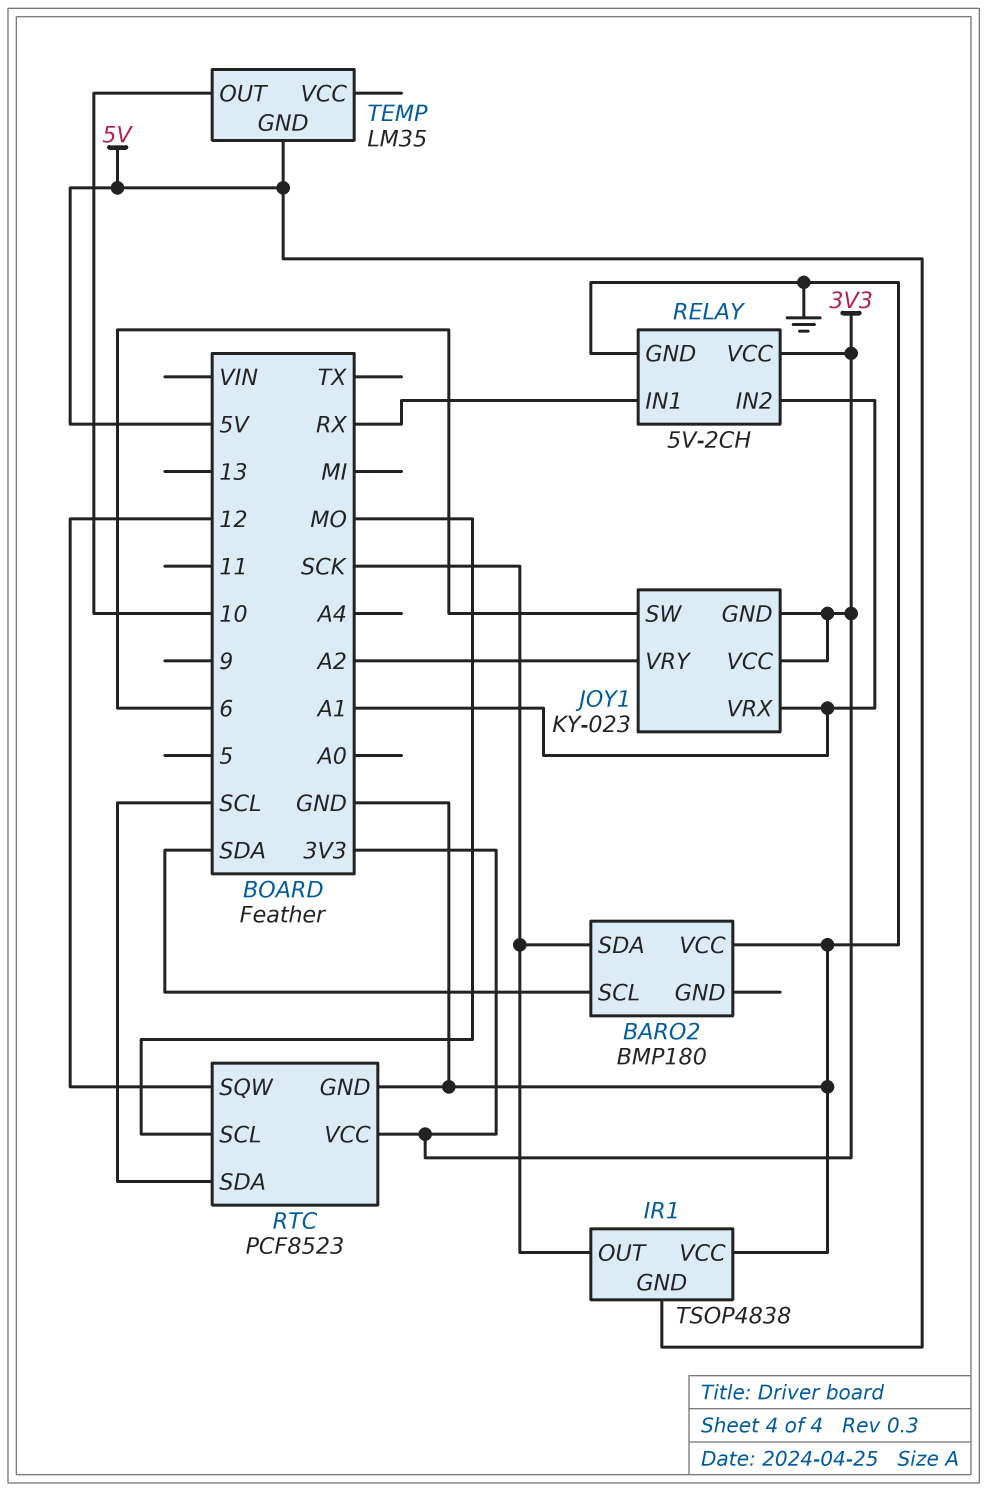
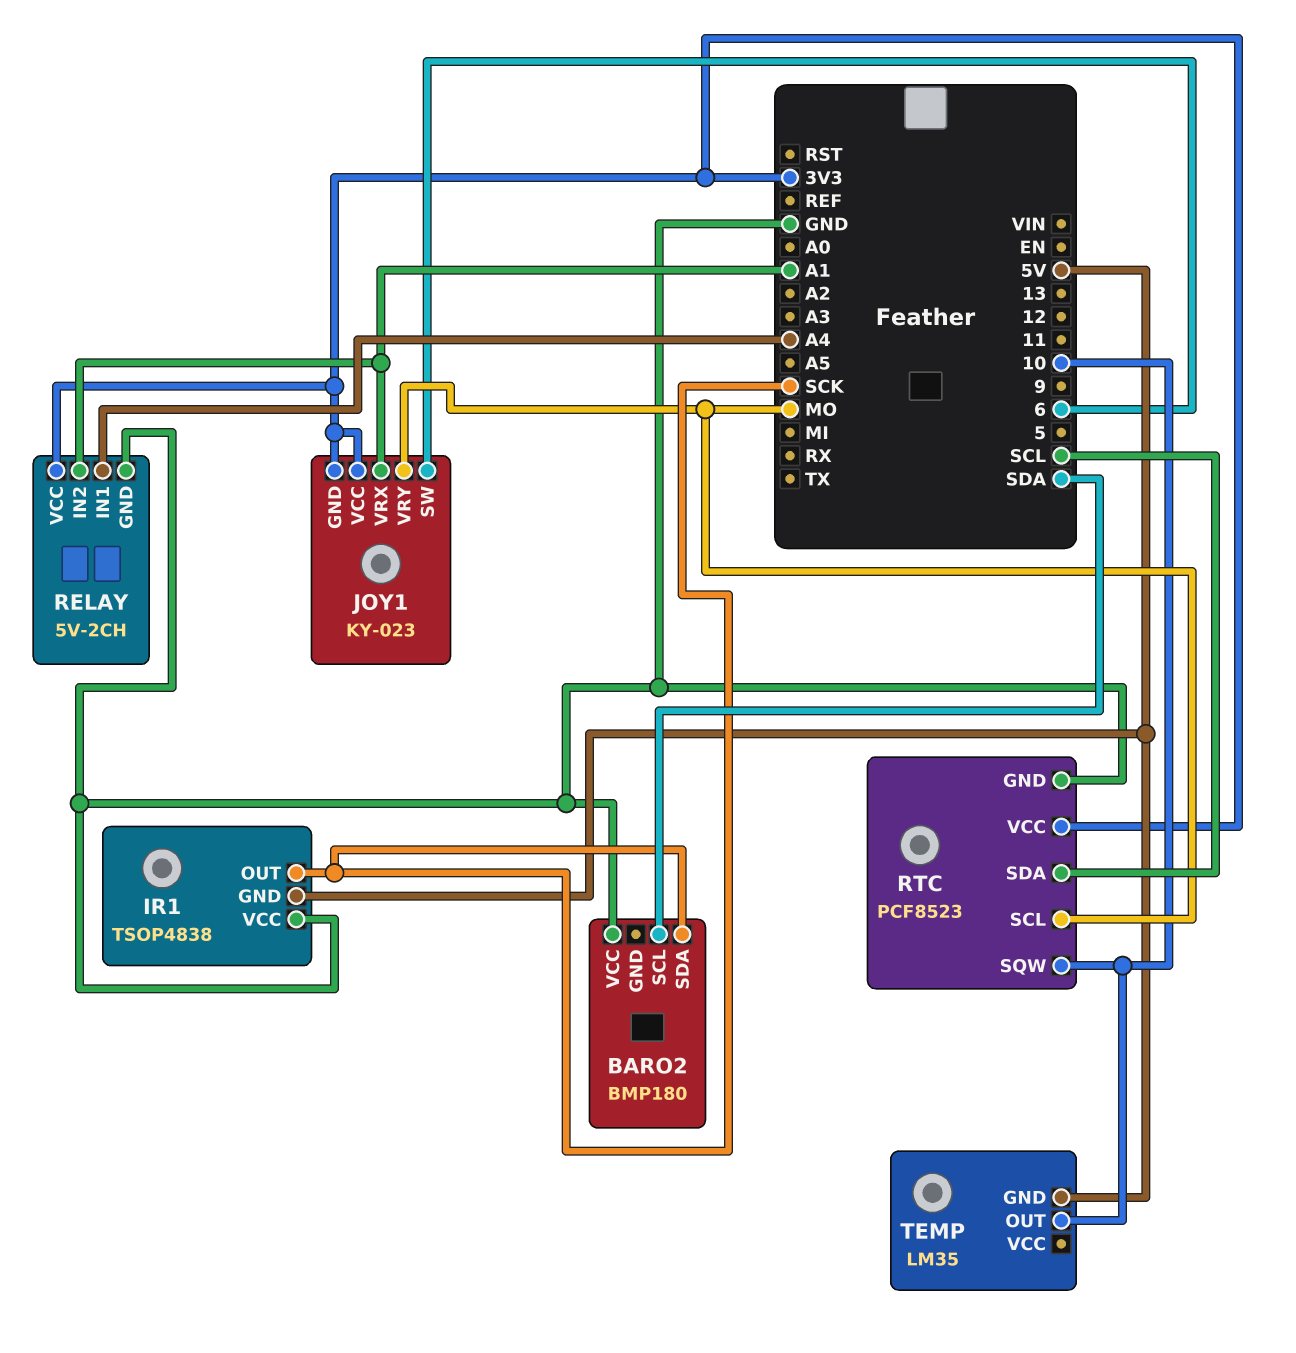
JOY1 pin VRY: A2 -> MO
RELAY pin IN1: RX -> A4
RTC pin SQW: 12 -> 10

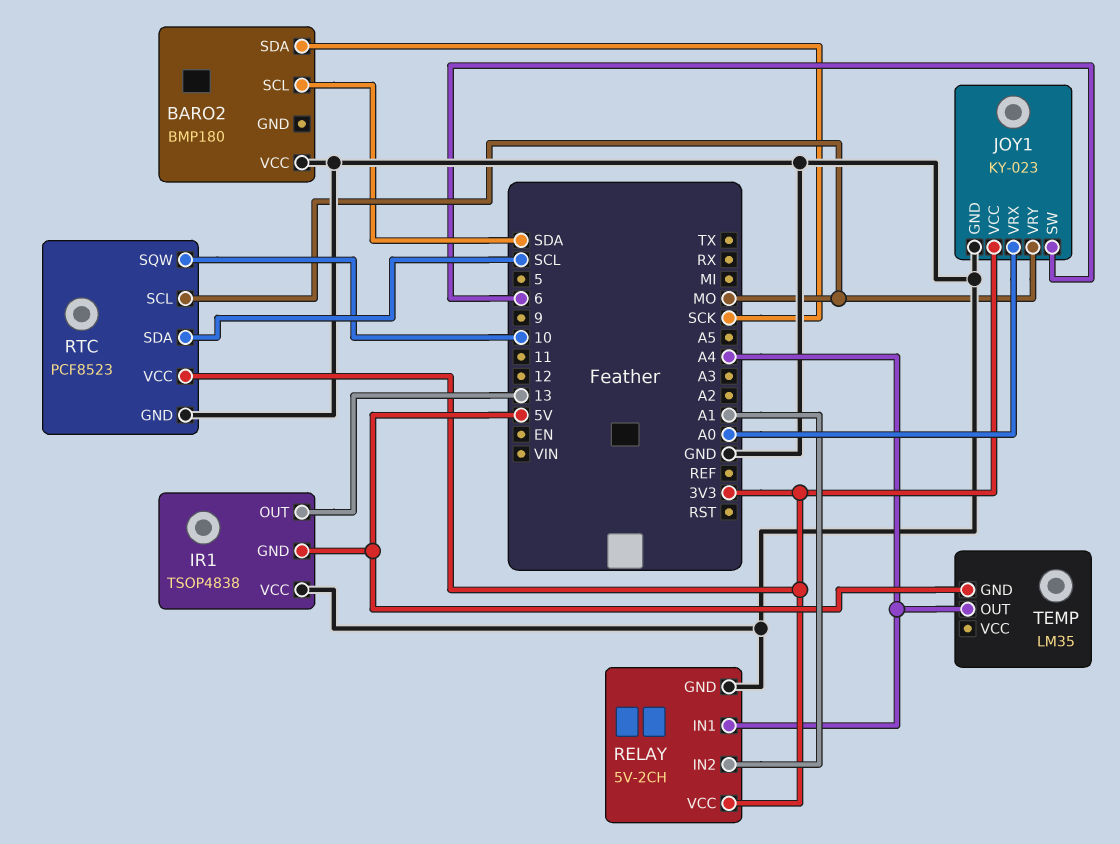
IR1 pin OUT: SCK -> 13
JOY1 pin GND: 3V3 -> GND
JOY1 pin VRX: A1 -> A0
TEMP pin OUT: 10 -> A4

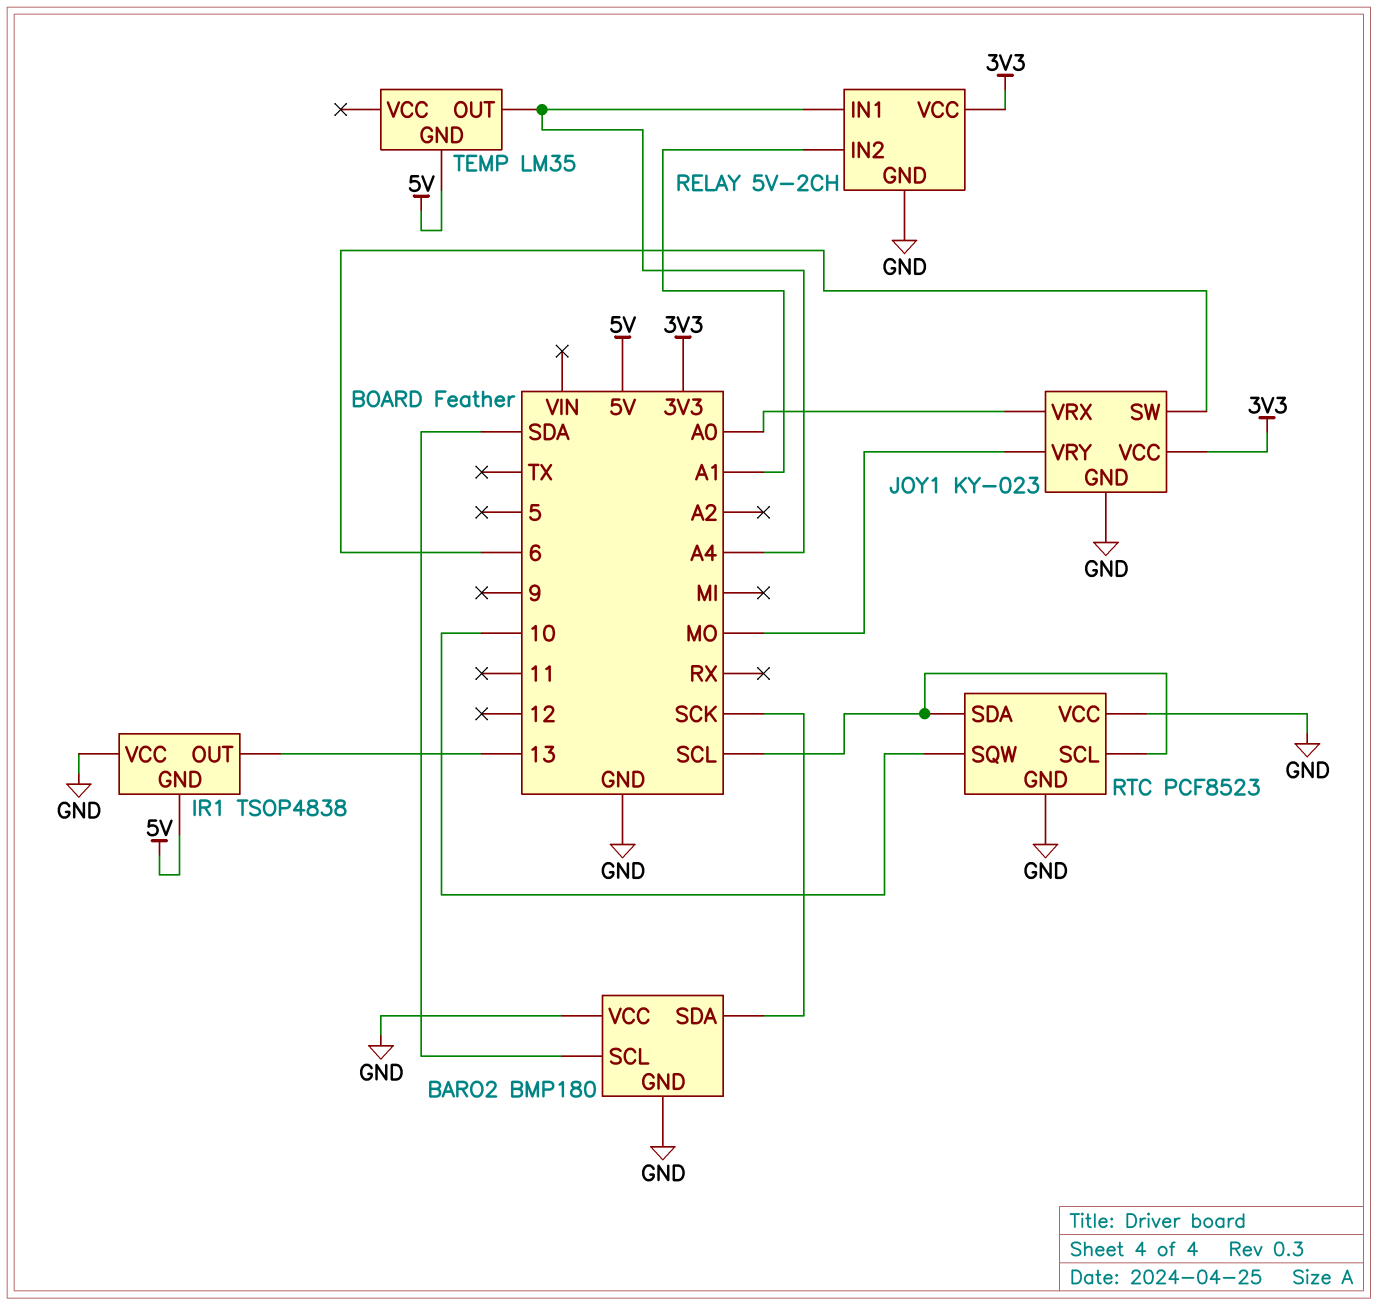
BARO2 pin GND: none -> GND
RTC pin SCL: MO -> SCL
RTC pin VCC: 3V3 -> GND

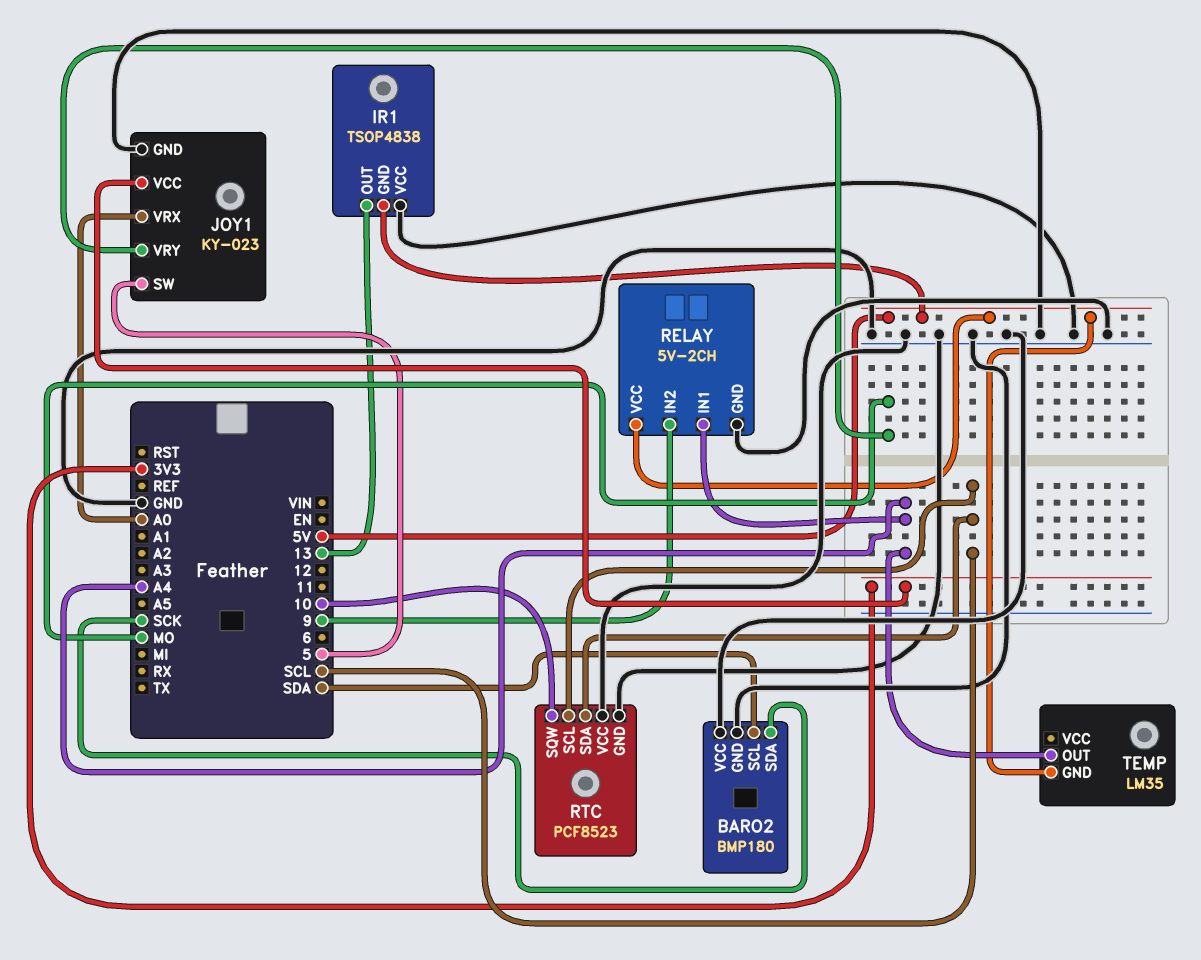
JOY1 pin SW: 6 -> 5
RELAY pin IN2: A1 -> 9
RELAY pin VCC: 3V3 -> 5V

